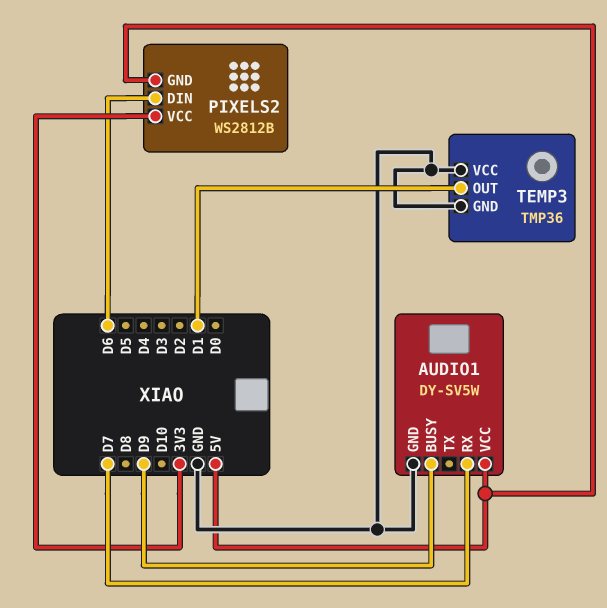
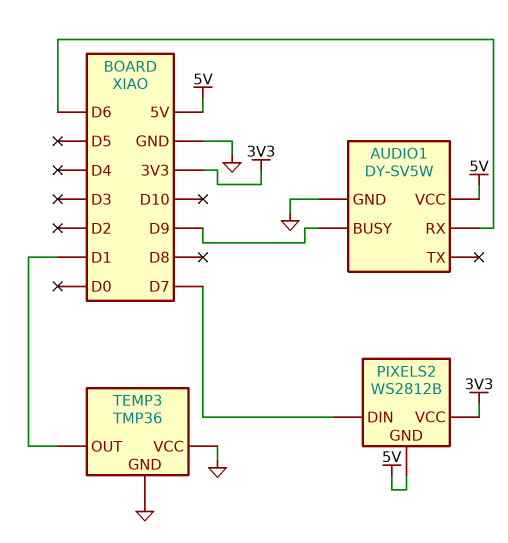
AUDIO1 pin RX: D7 -> D6
PIXELS2 pin DIN: D6 -> D7

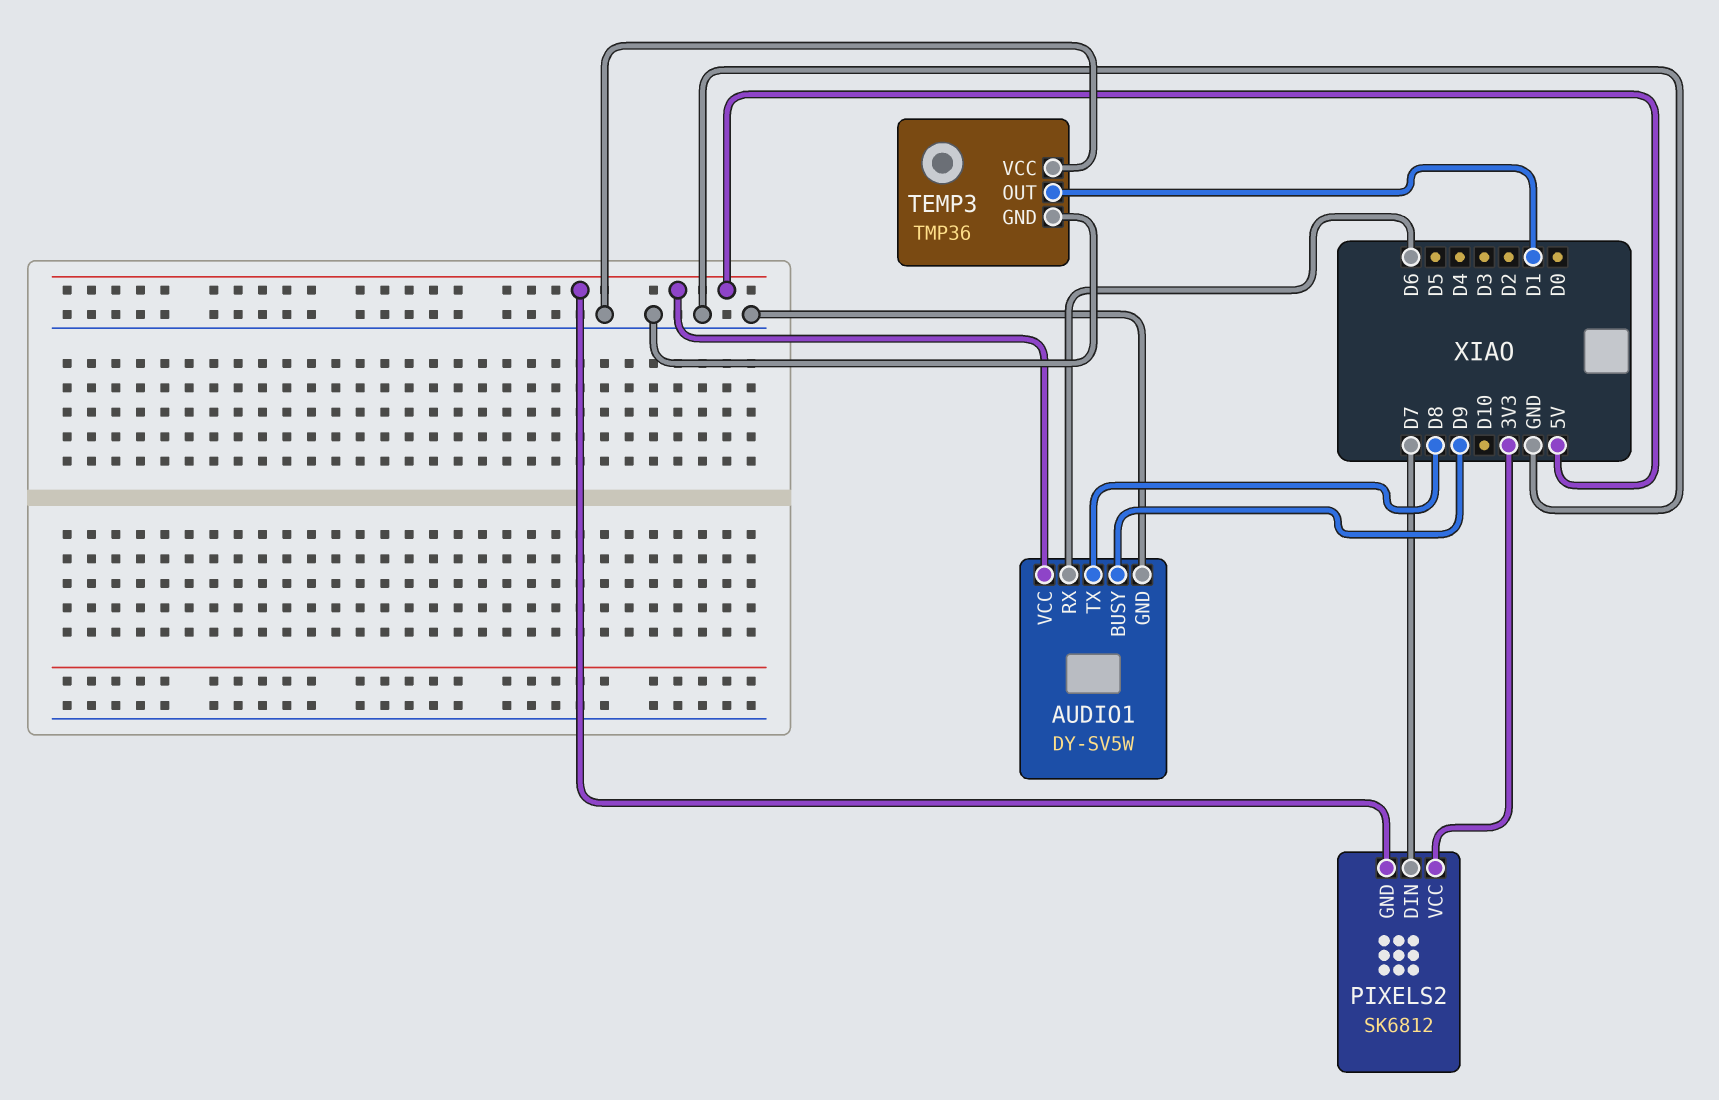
AUDIO1 pin TX: none -> D8
PIXELS2: WS2812B -> SK6812

